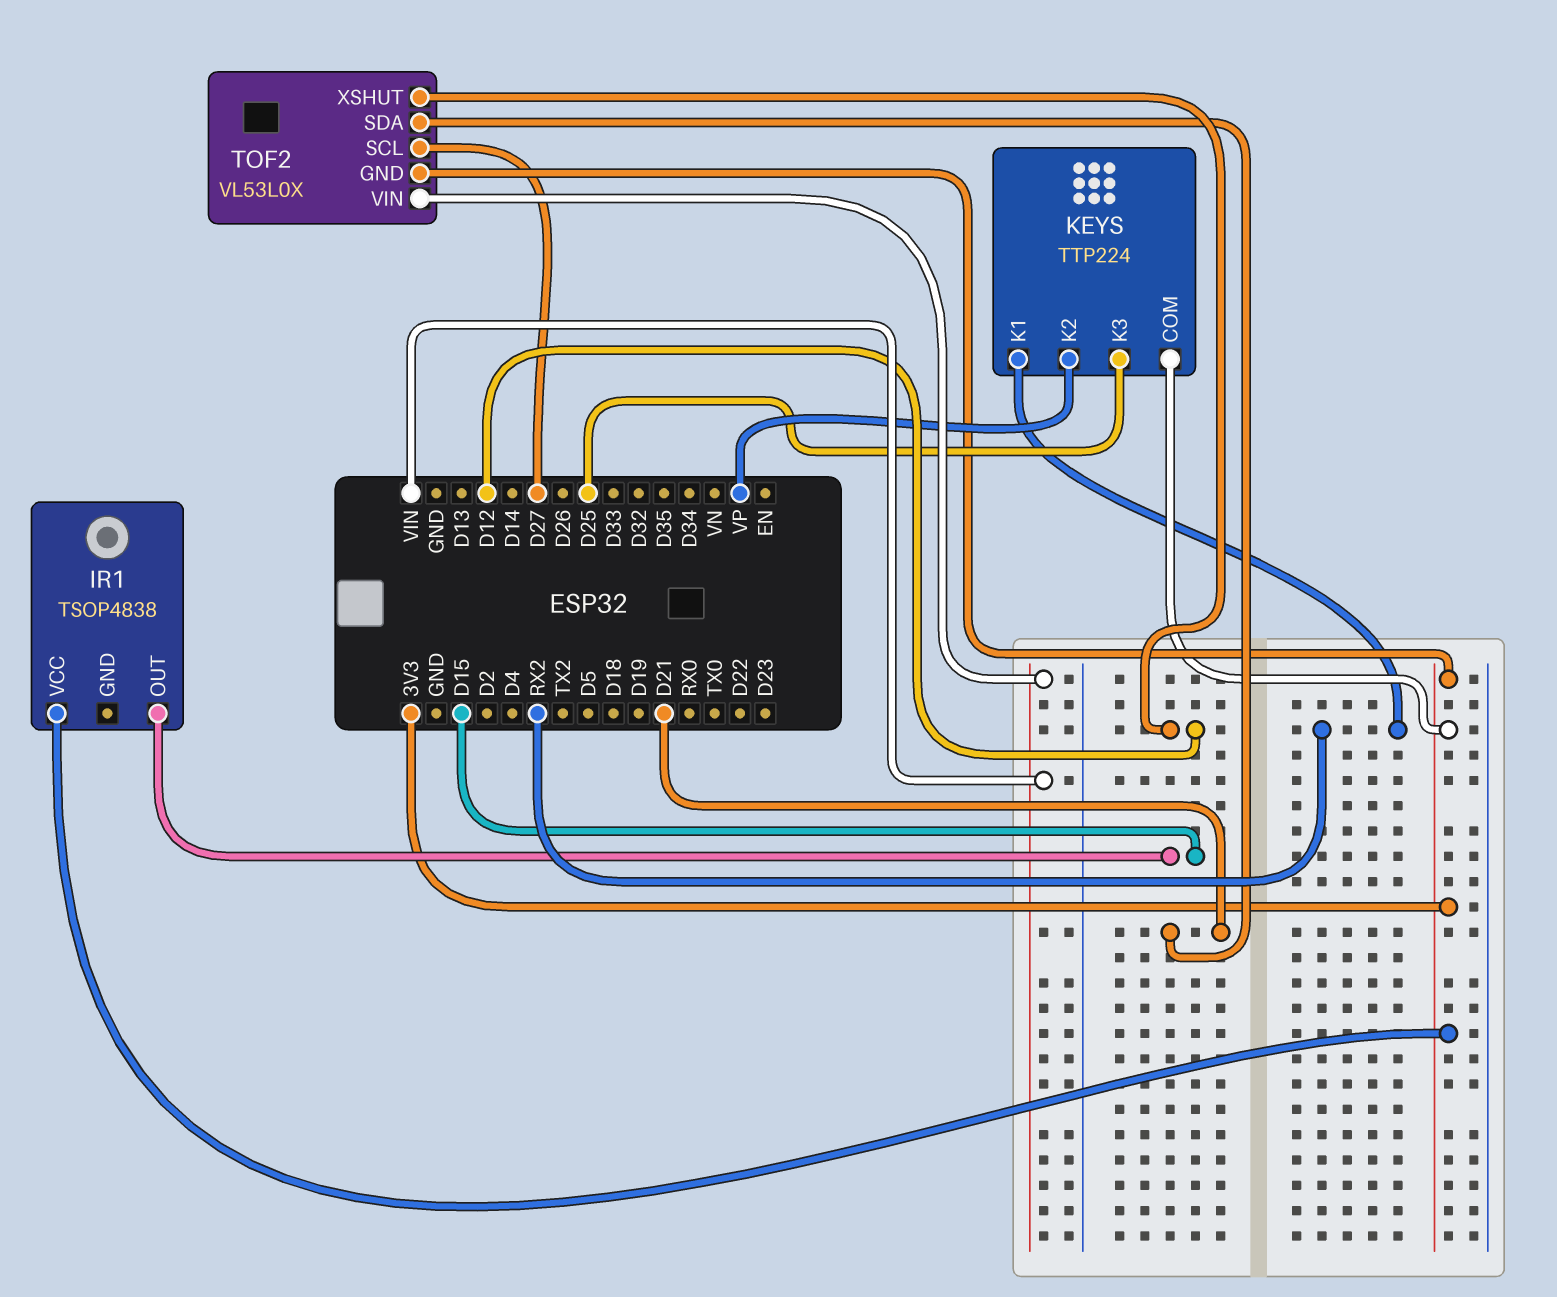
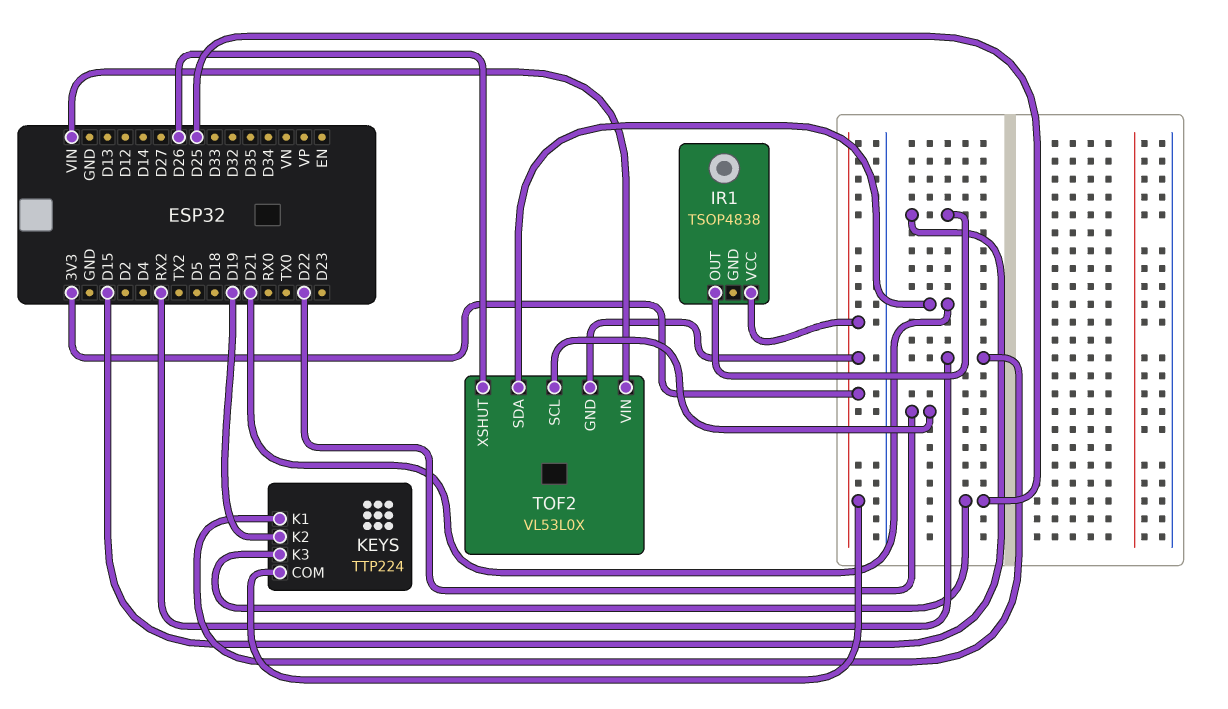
KEYS pin K2: VP -> D19
TOF2 pin SCL: D27 -> D22
TOF2 pin XSHUT: D12 -> D26

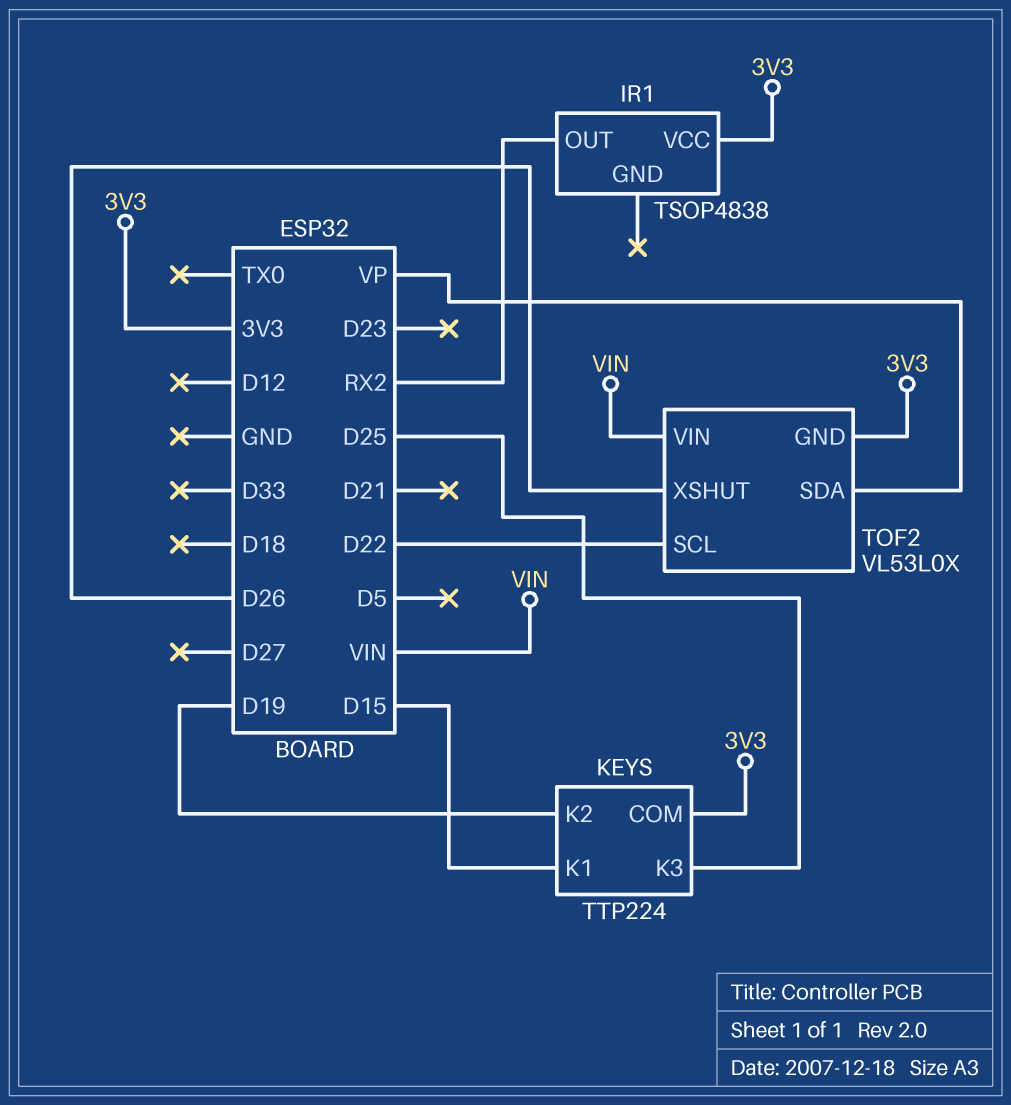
IR1 pin OUT: D15 -> RX2
KEYS pin K1: RX2 -> D15
TOF2 pin SDA: D21 -> VP

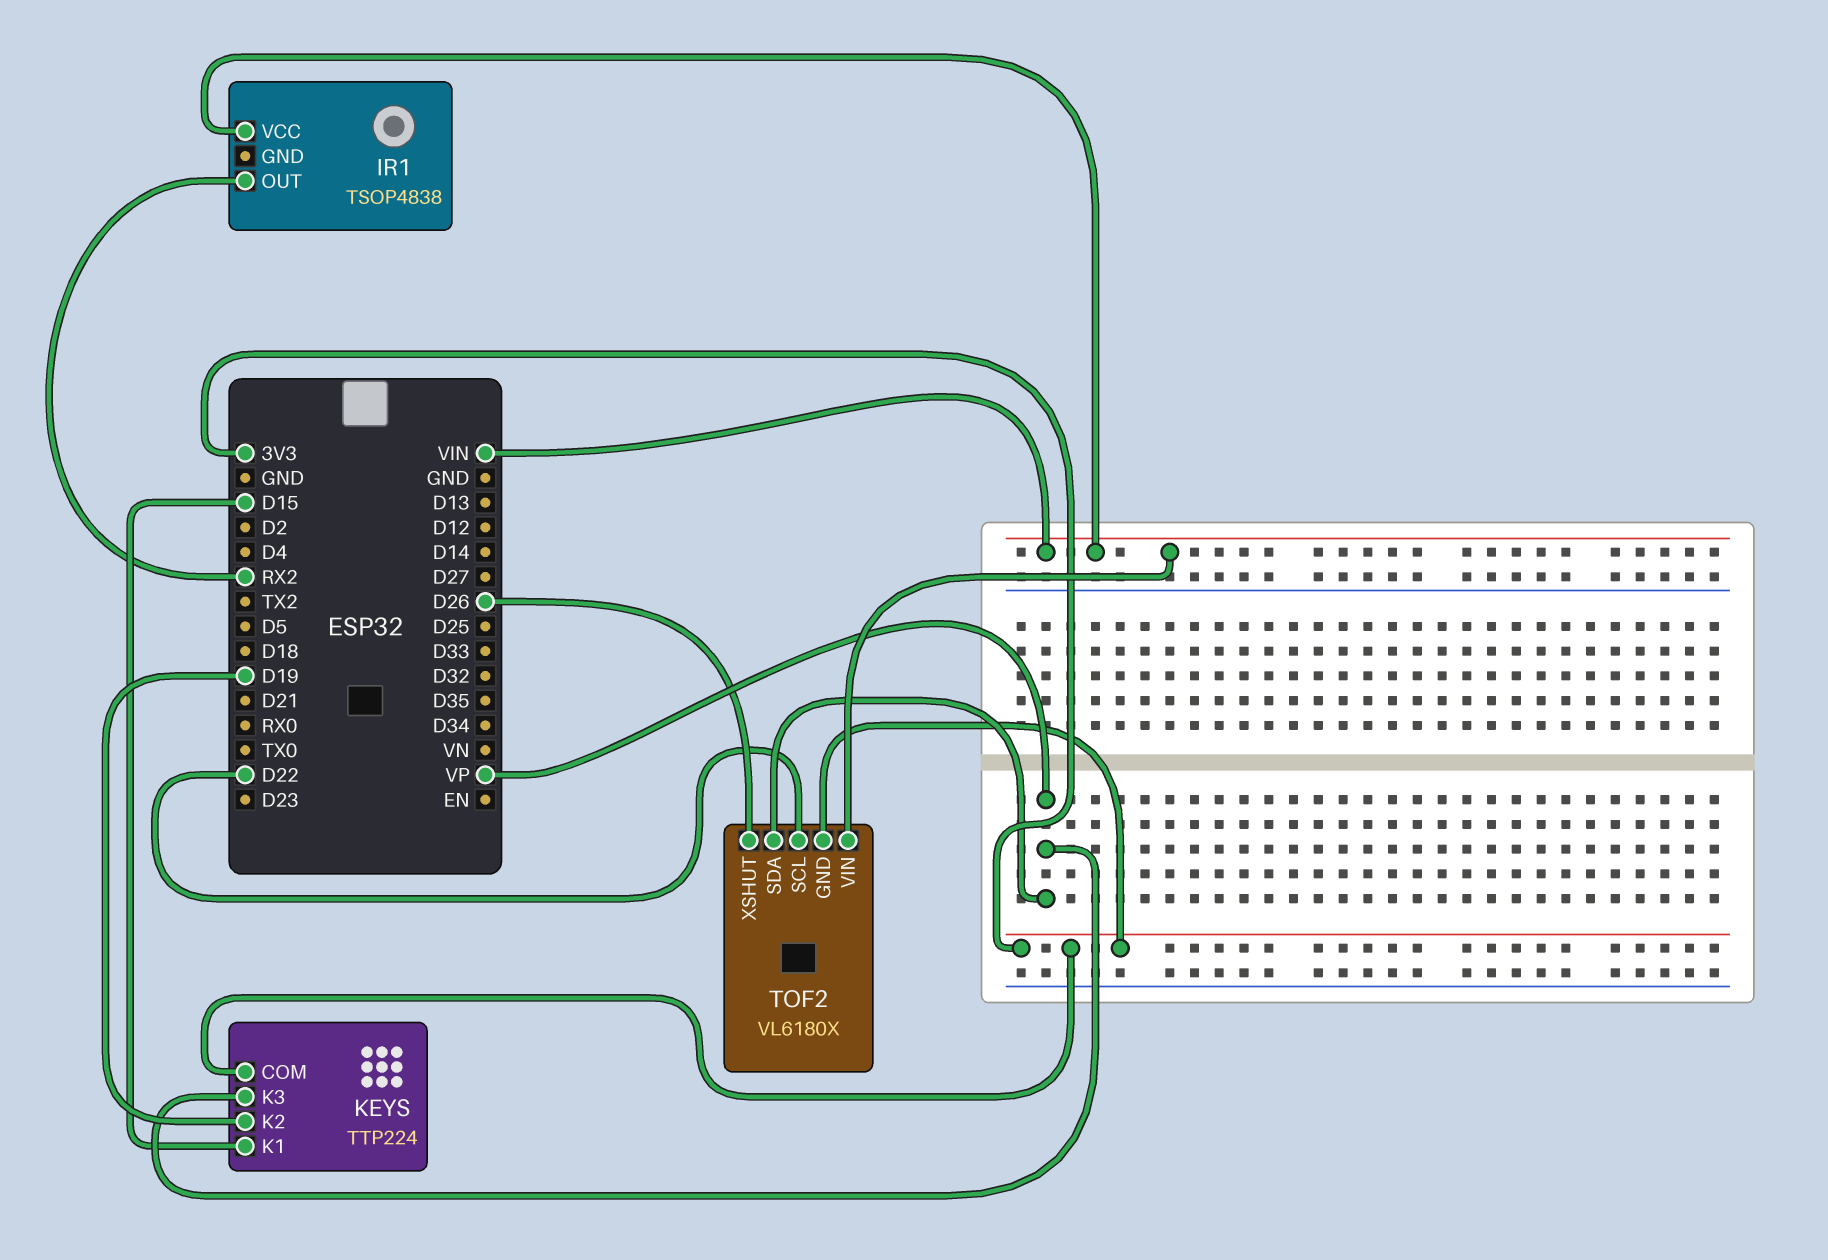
IR1 pin VCC: 3V3 -> VIN
KEYS pin K3: D25 -> VP
TOF2: VL53L0X -> VL6180X

